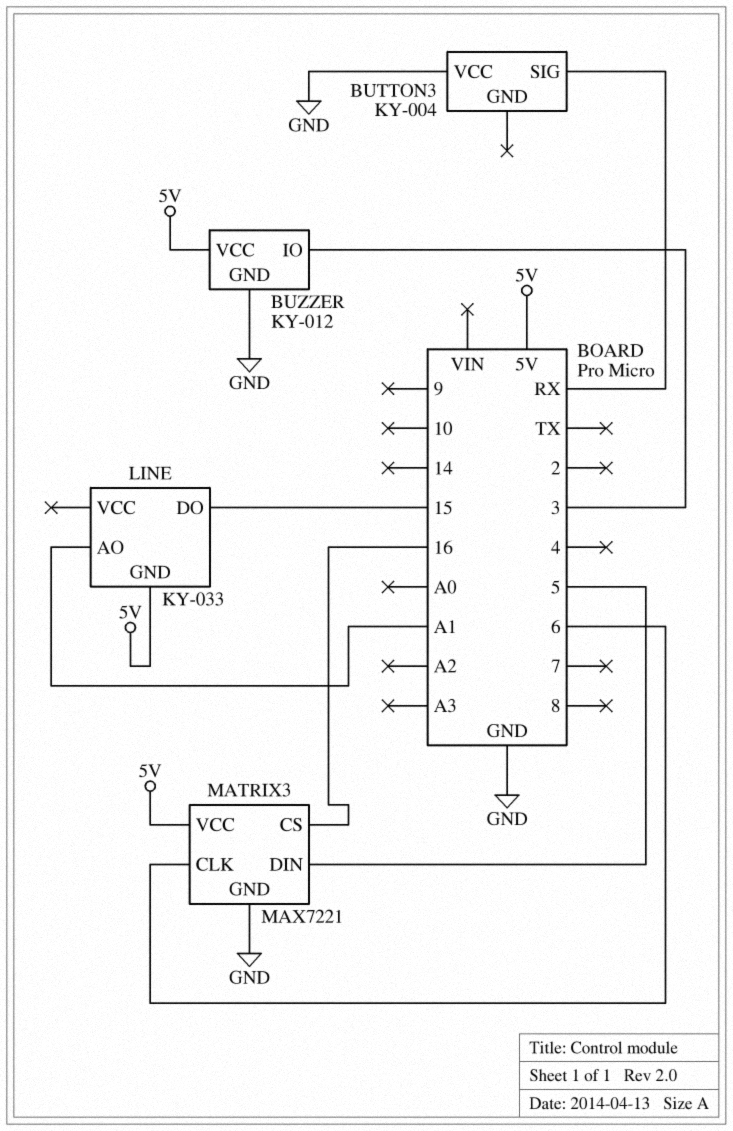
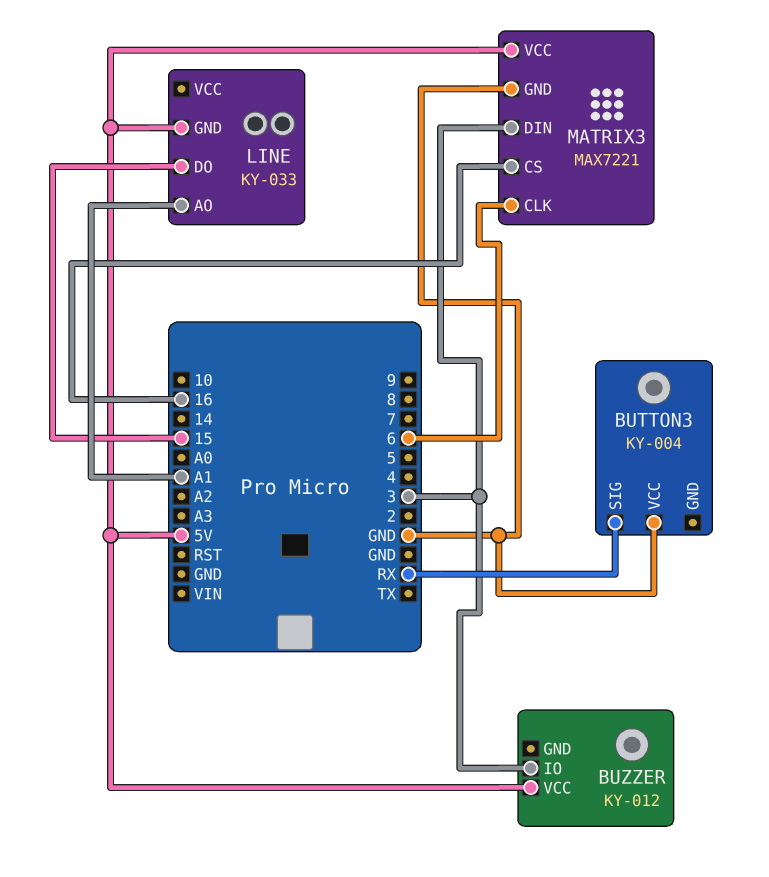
BUZZER pin GND: GND -> none
MATRIX3 pin DIN: 5 -> 3

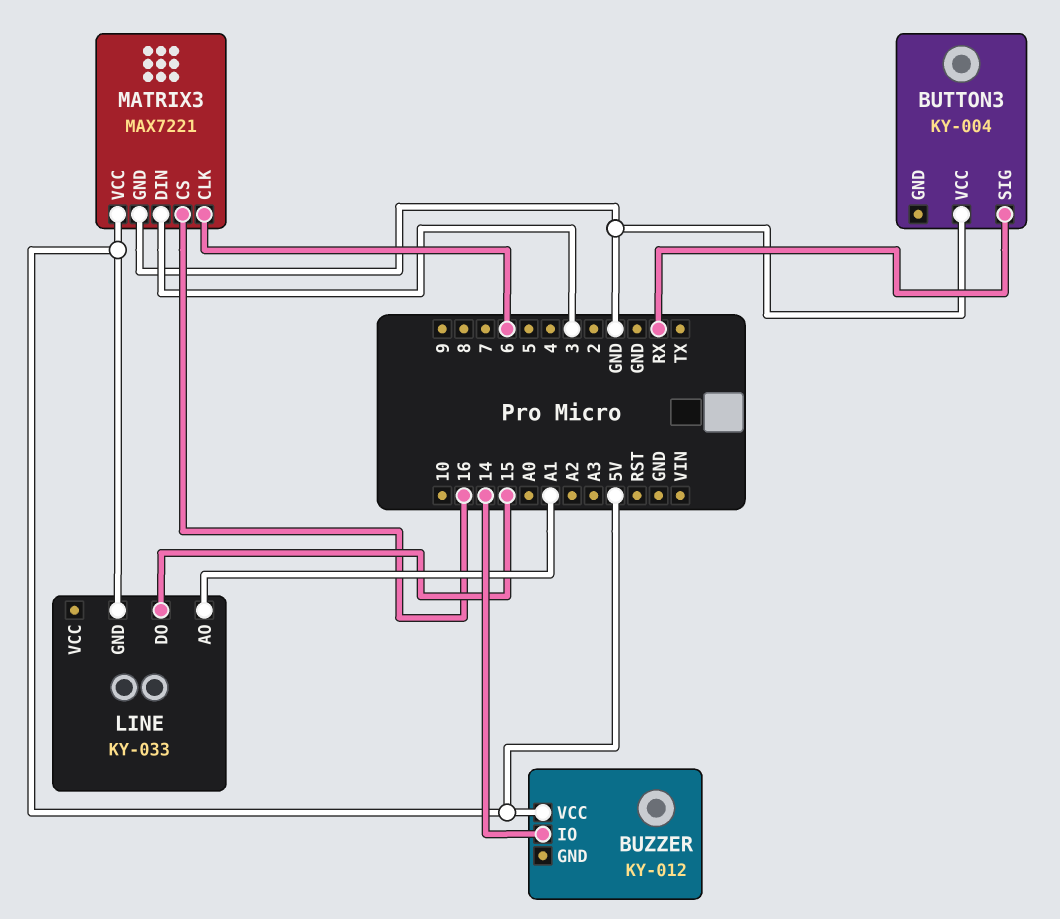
BUZZER pin IO: 3 -> 14

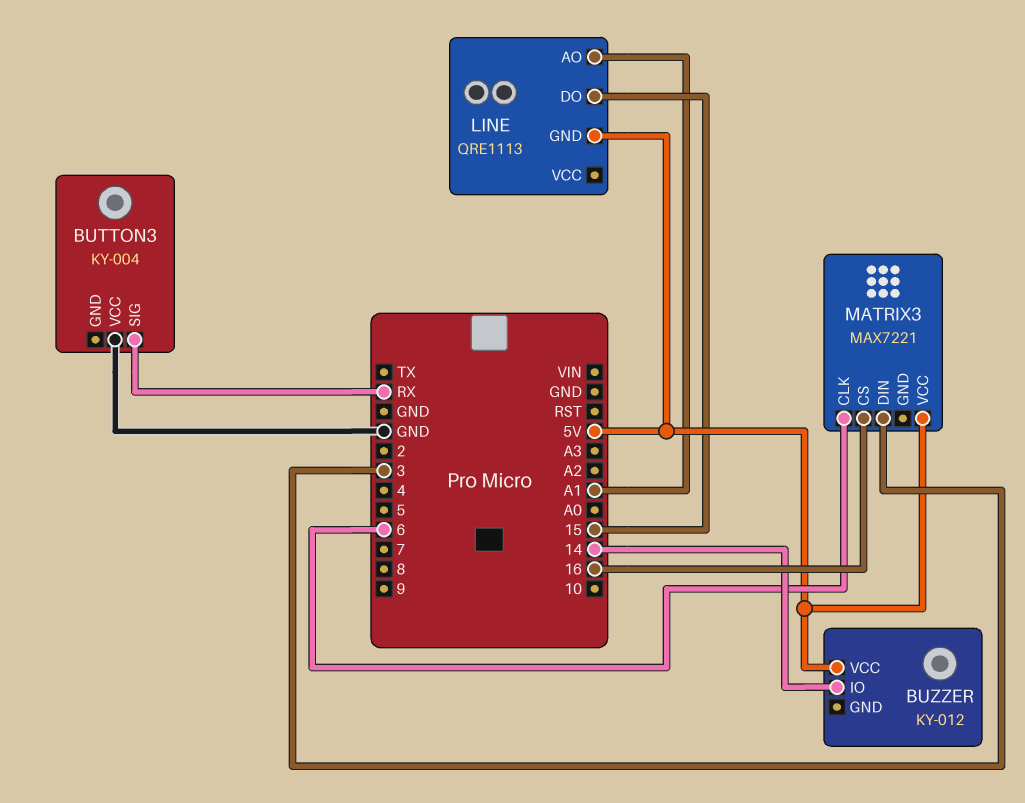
LINE: KY-033 -> QRE1113
MATRIX3 pin GND: GND -> none

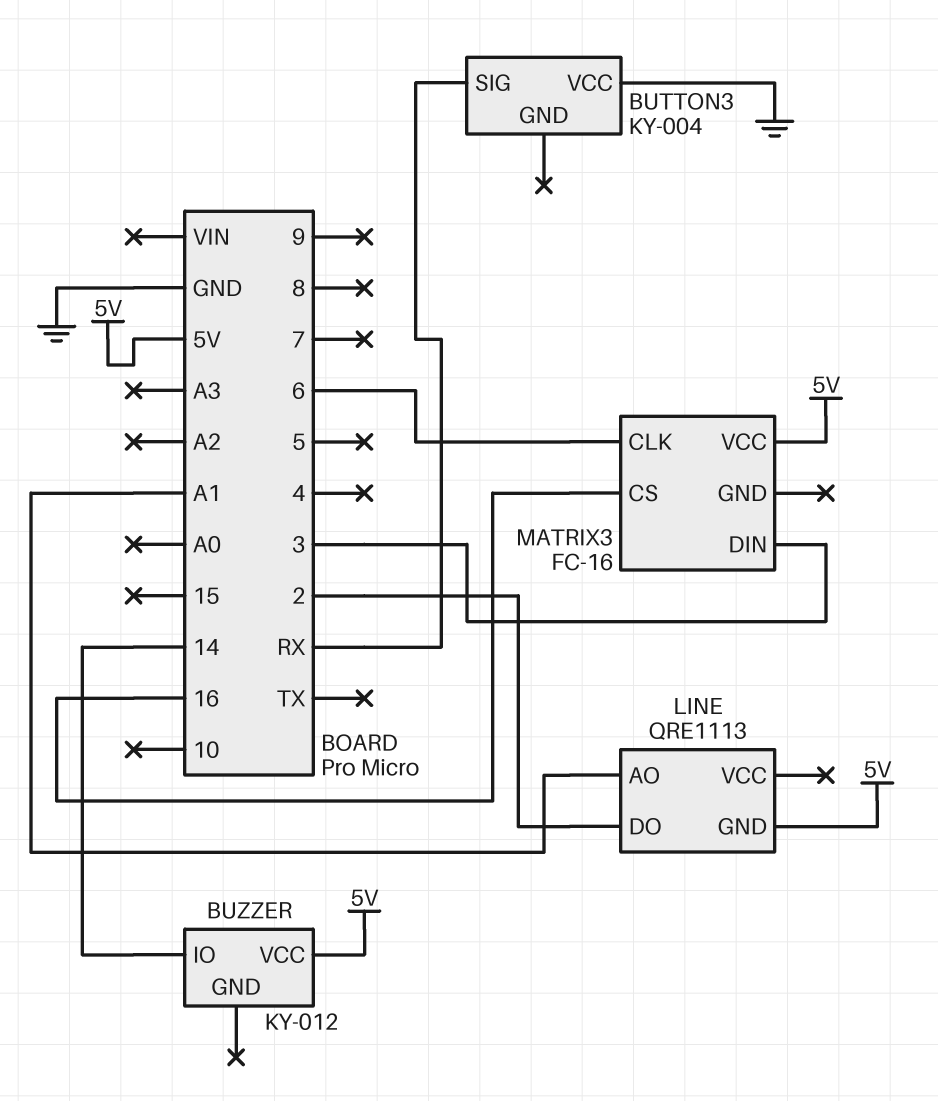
LINE pin DO: 15 -> 2
MATRIX3: MAX7221 -> FC-16

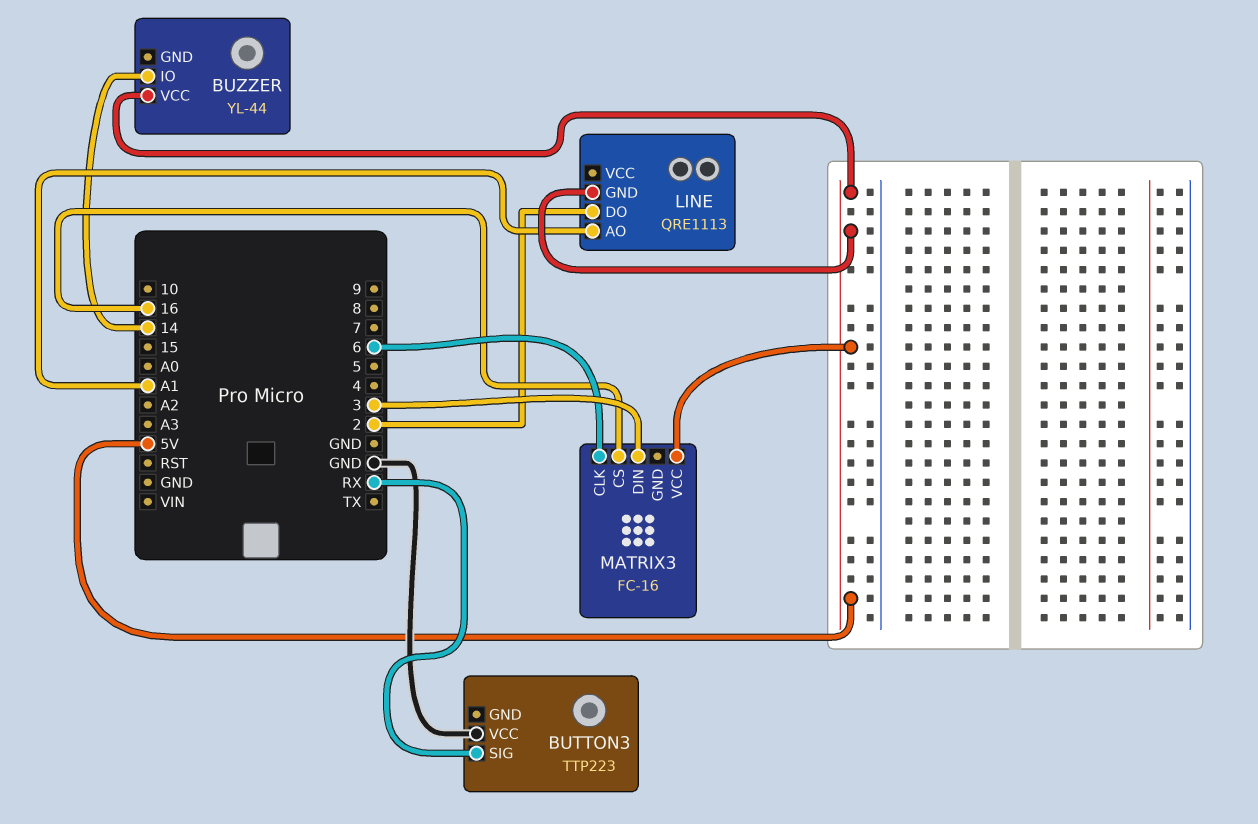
BUTTON3: KY-004 -> TTP223
BUZZER: KY-012 -> YL-44

